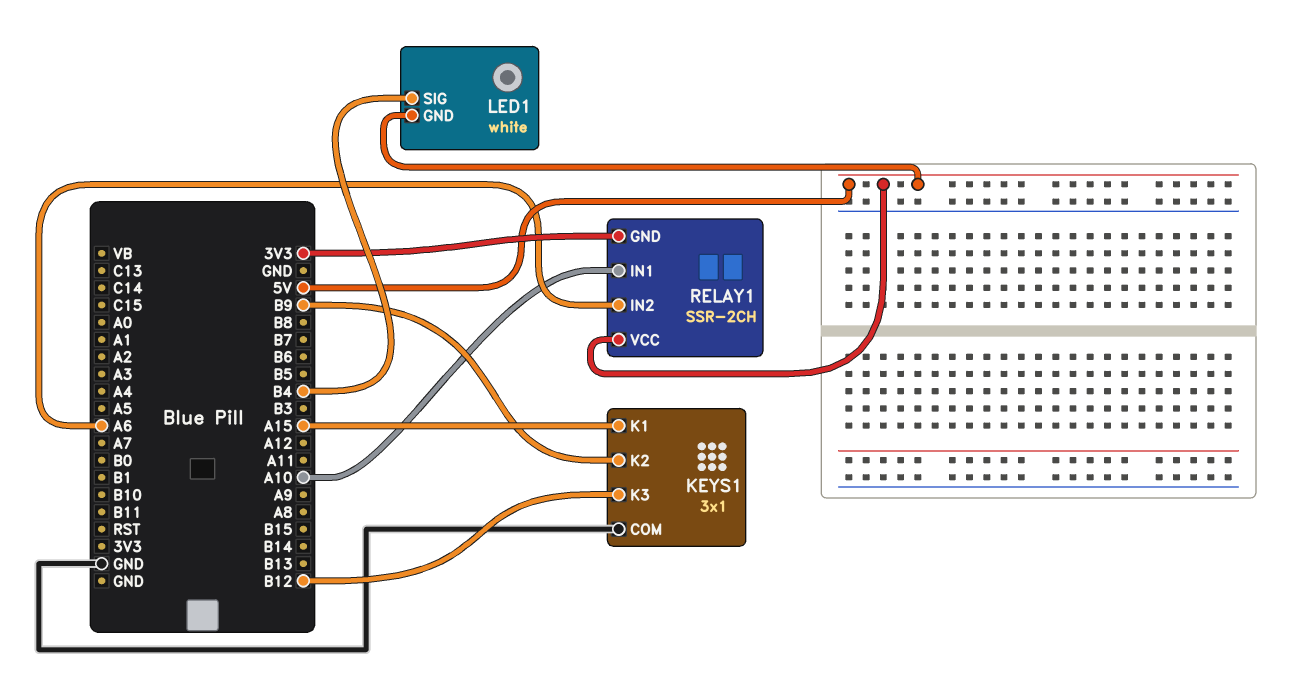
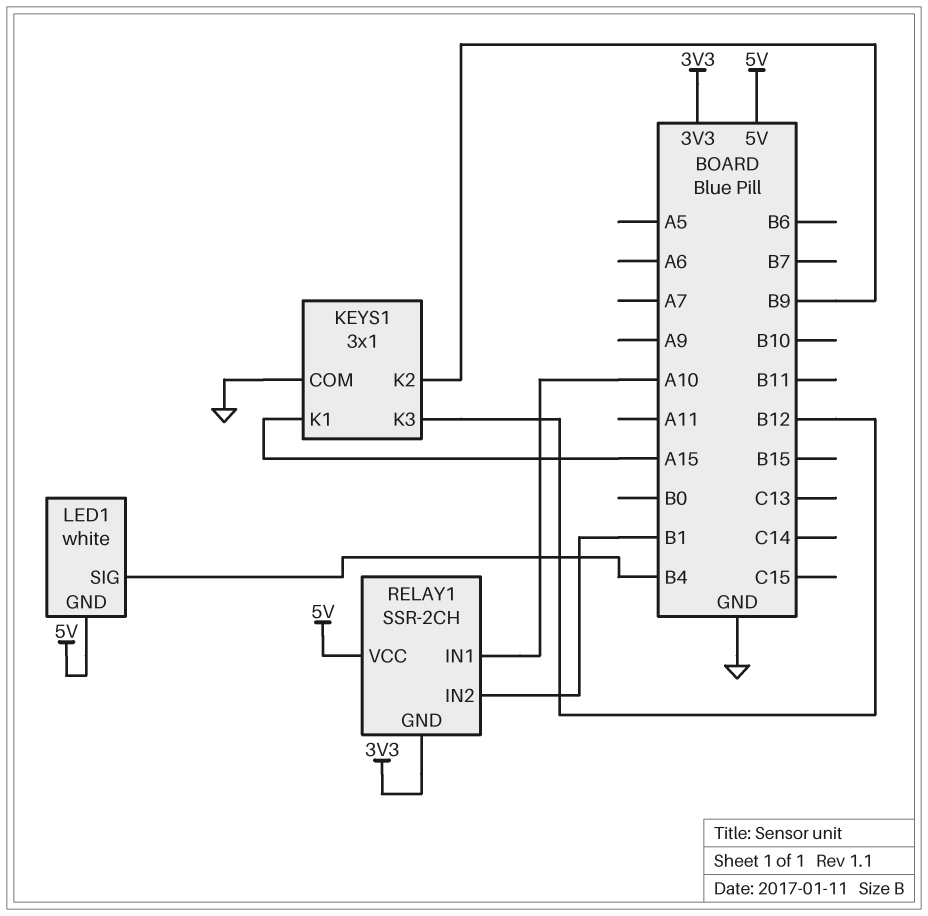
RELAY1 pin IN2: A6 -> B1

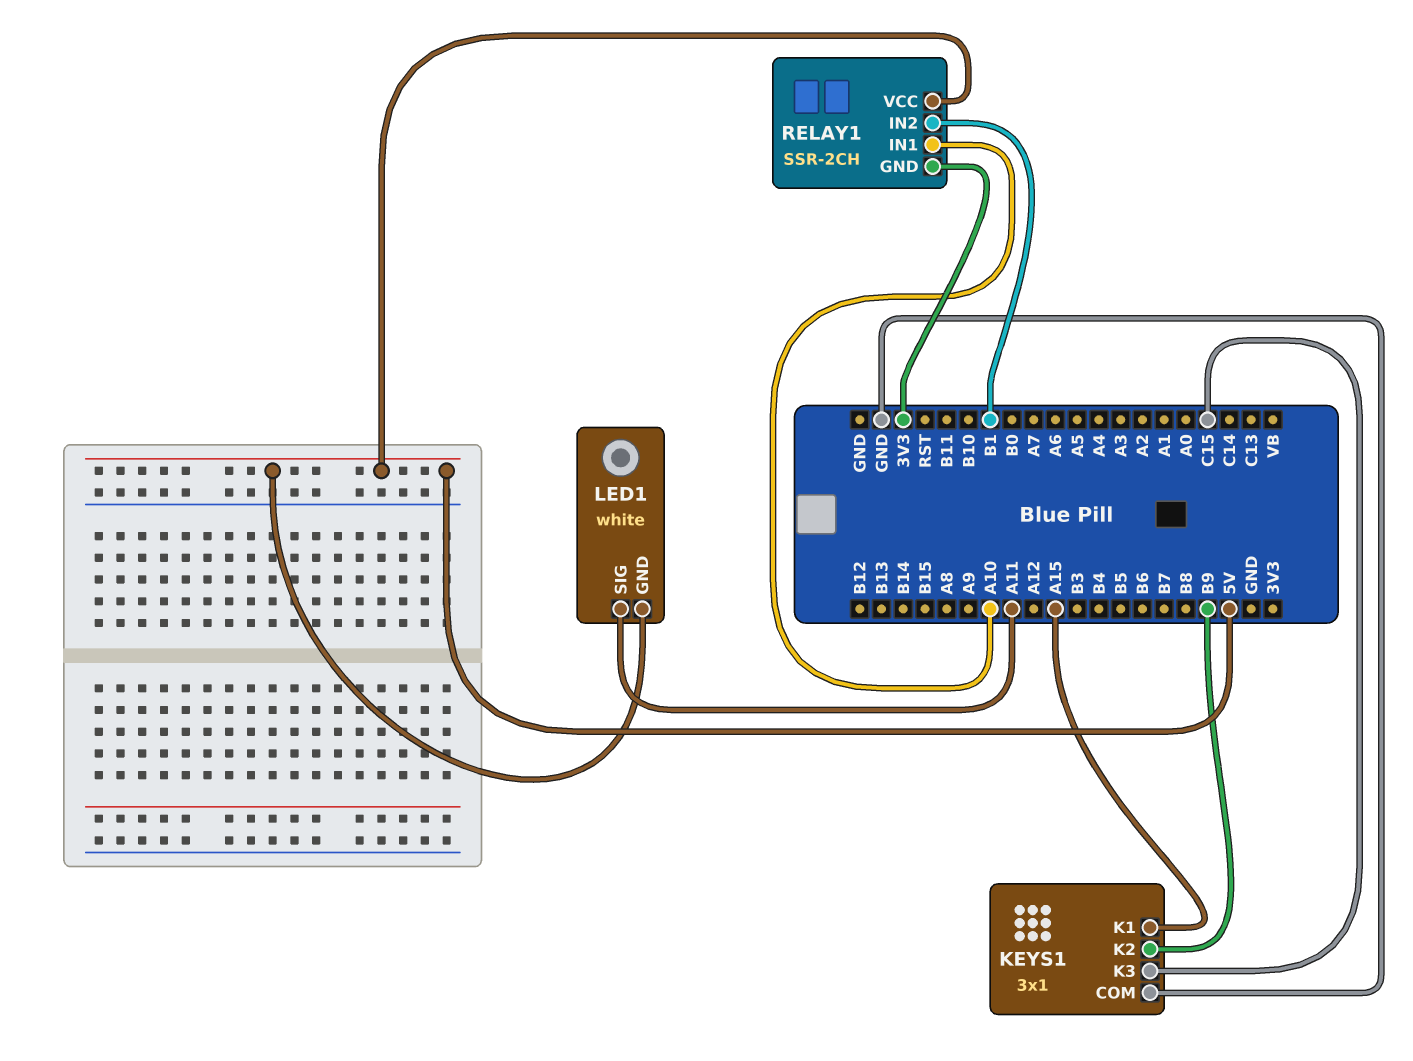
KEYS1 pin K3: B12 -> C15
LED1 pin SIG: B4 -> A11

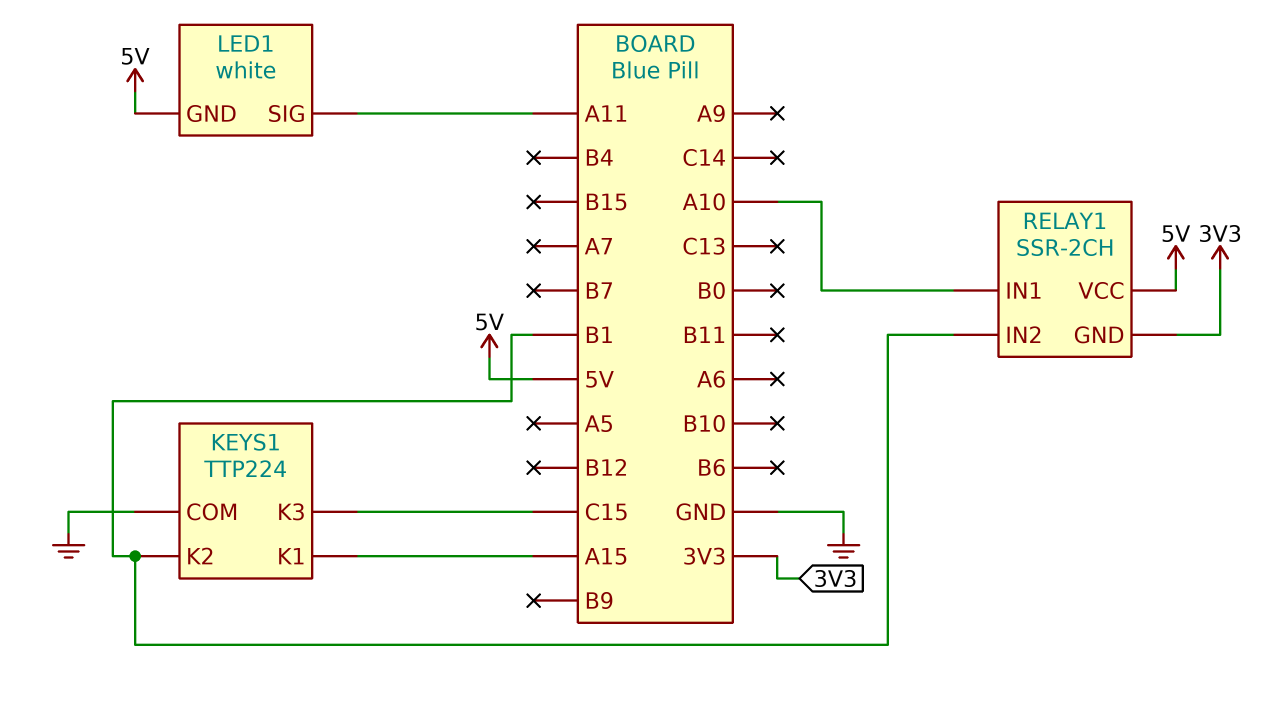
KEYS1: 3x1 -> TTP224
KEYS1 pin K2: B9 -> B1

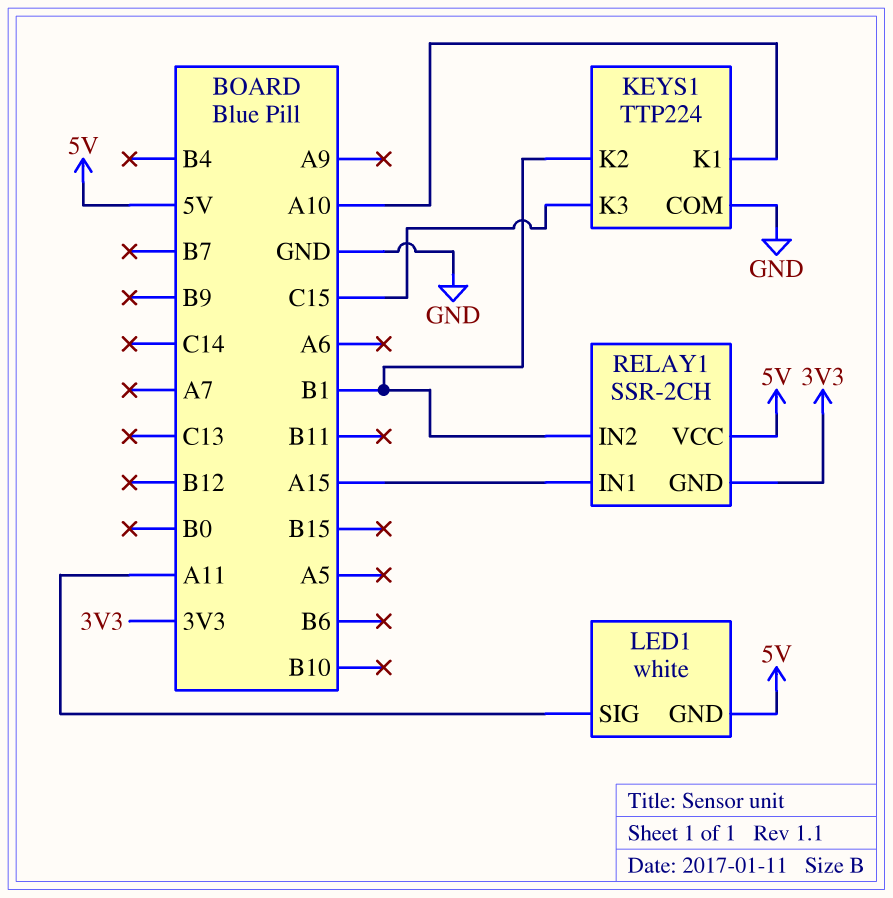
KEYS1 pin K1: A15 -> A10
RELAY1 pin IN1: A10 -> A15

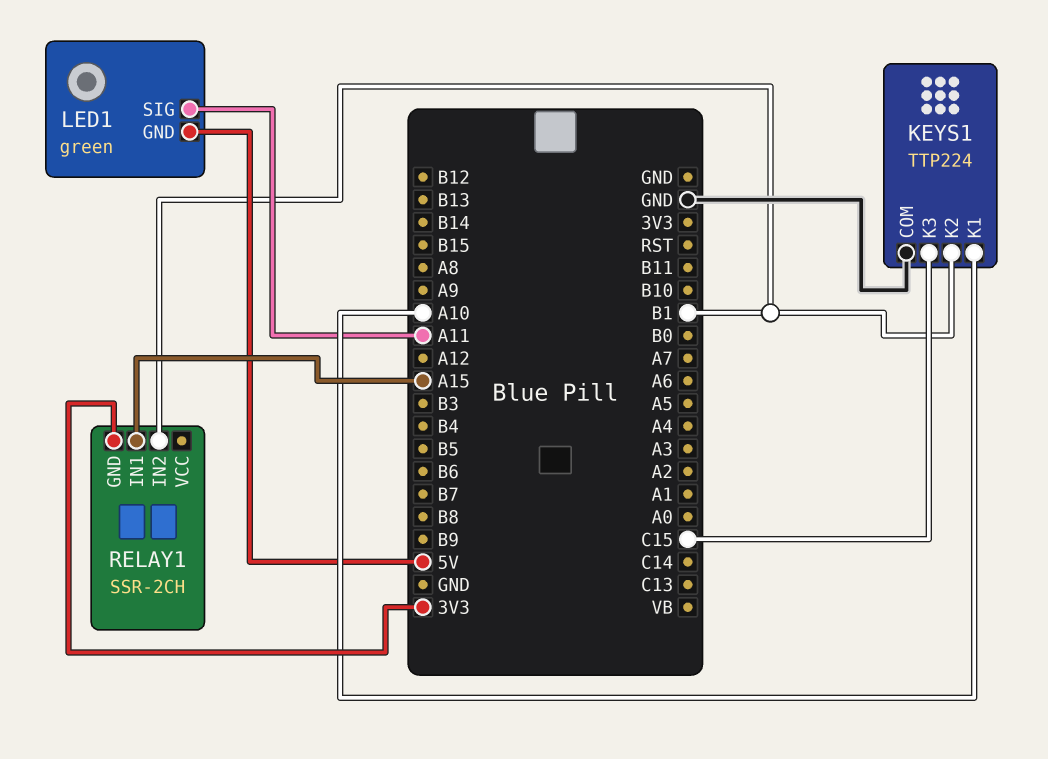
LED1: white -> green
RELAY1 pin VCC: 5V -> none

